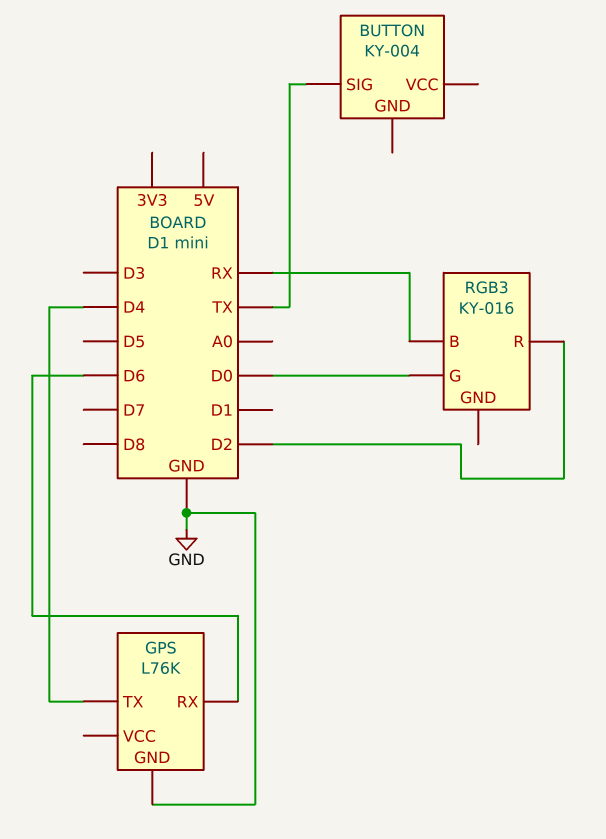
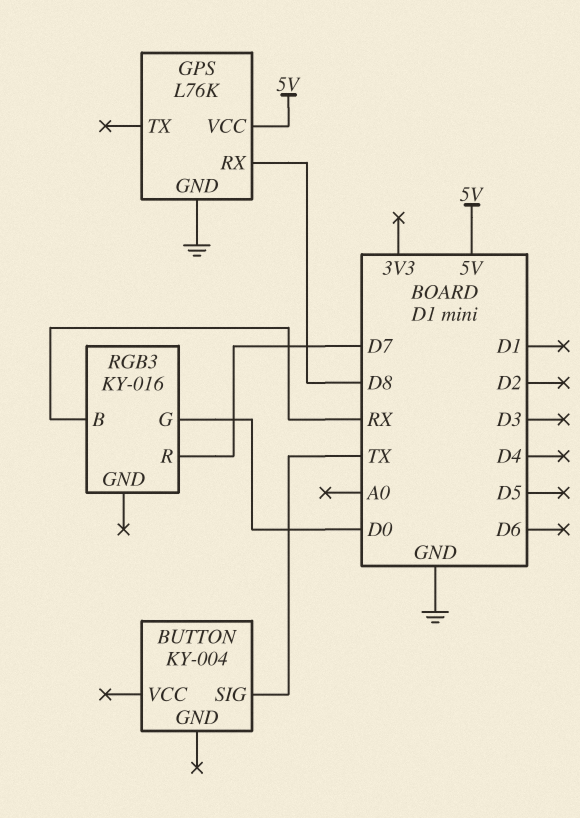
GPS pin RX: D6 -> D8
GPS pin TX: D4 -> none
GPS pin VCC: none -> 5V
RGB3 pin R: D2 -> D7

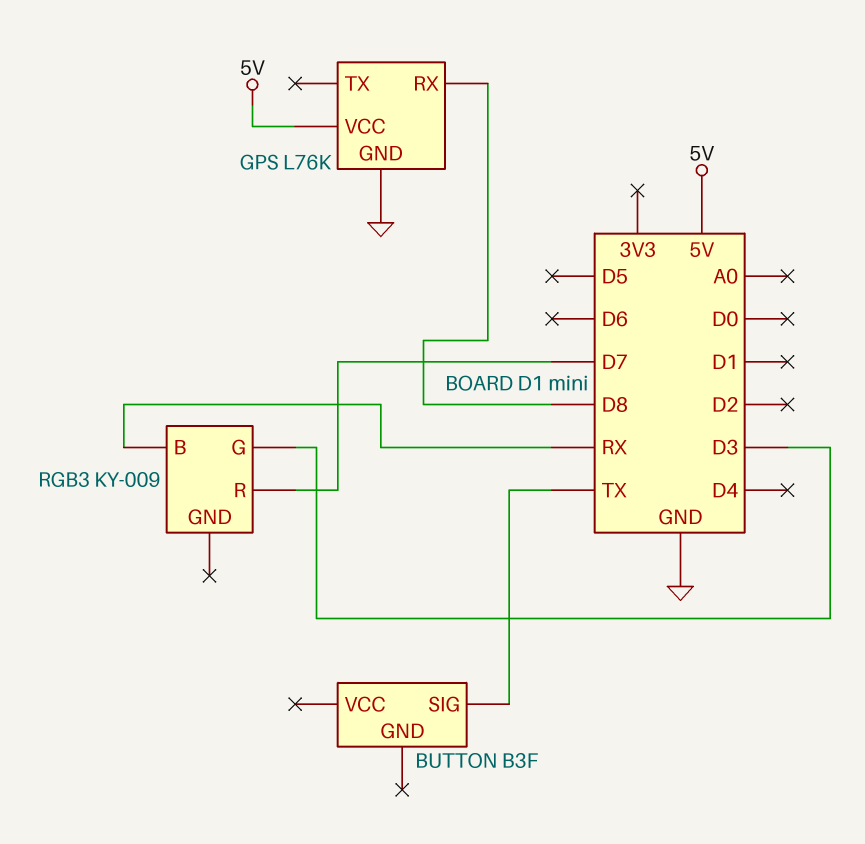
BUTTON: KY-004 -> B3F
RGB3: KY-016 -> KY-009
RGB3 pin G: D0 -> D3

